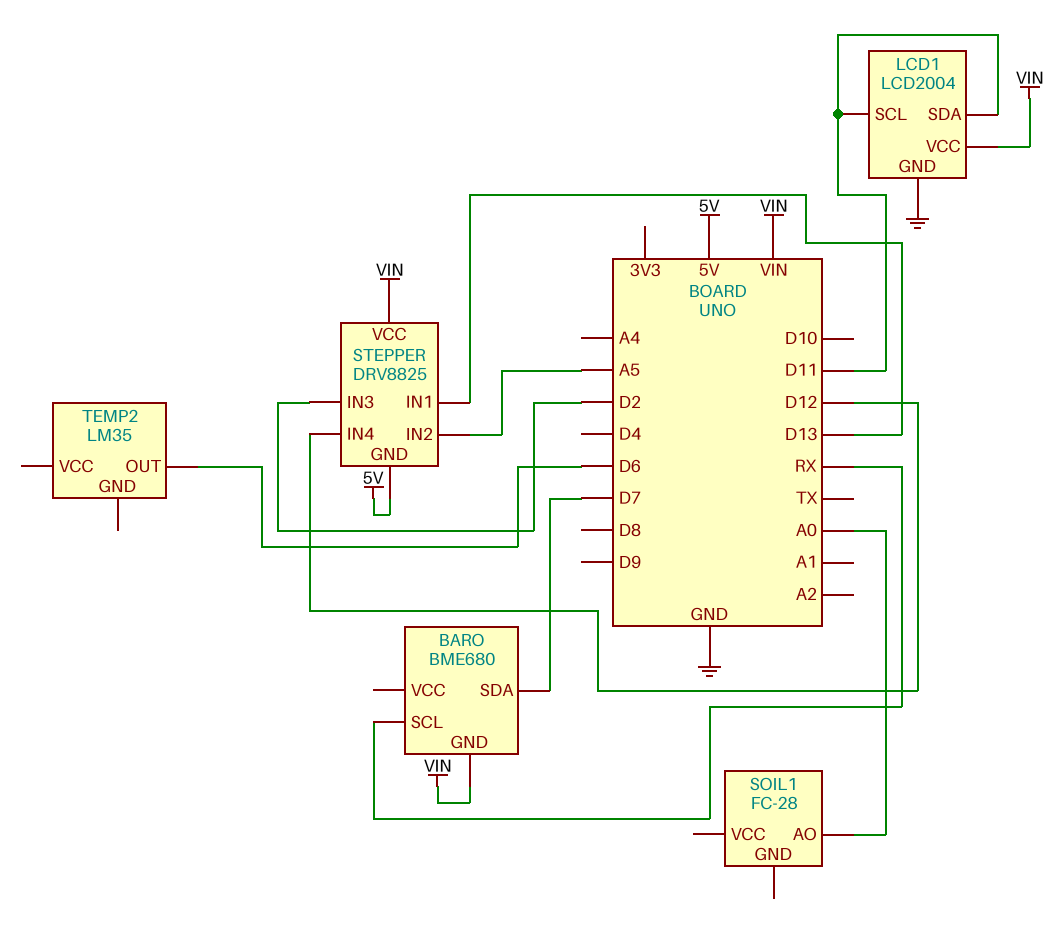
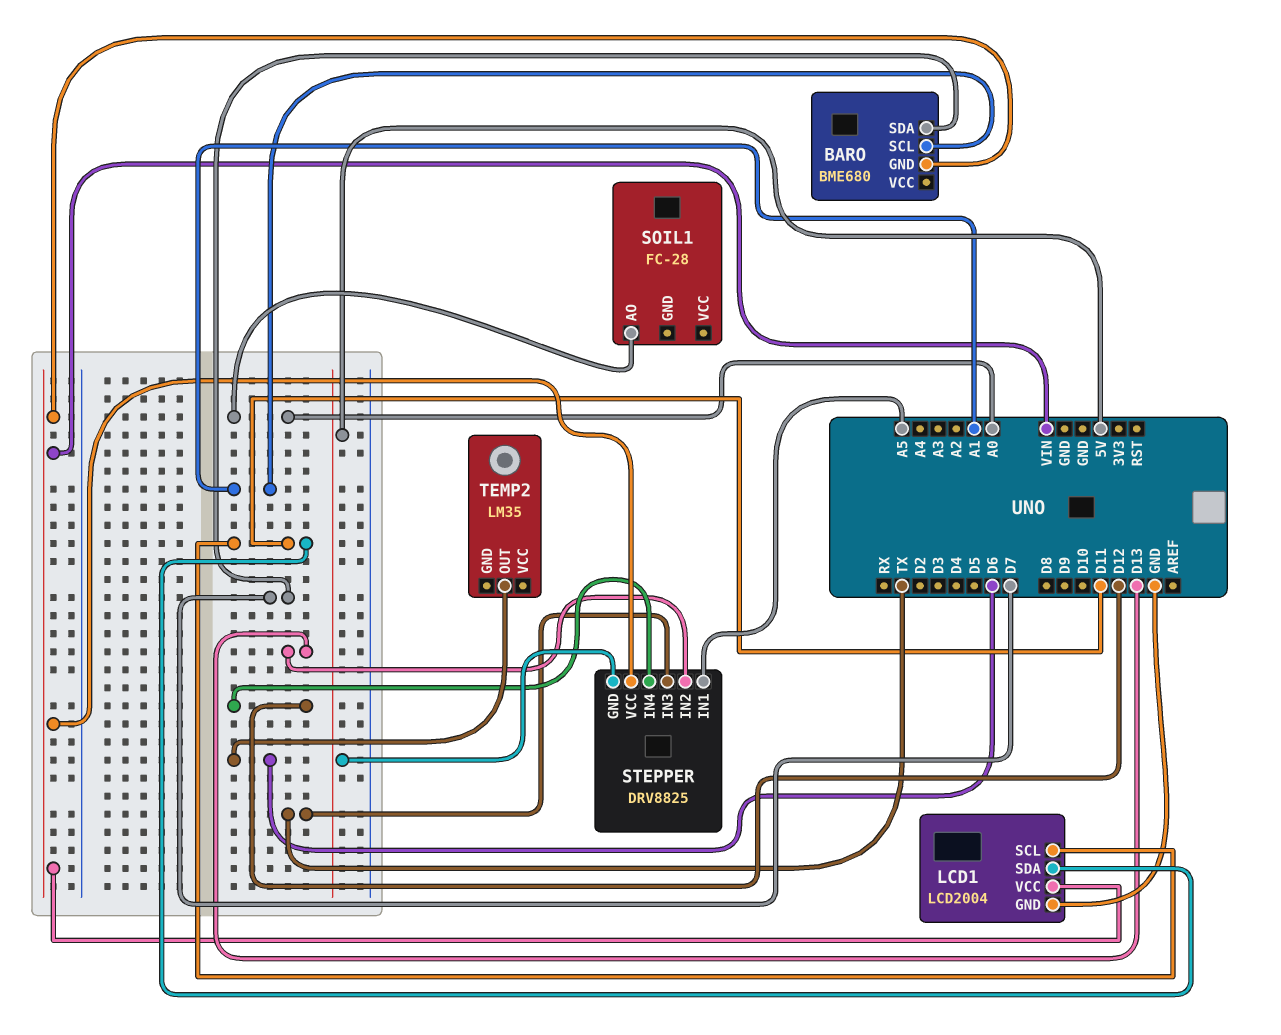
BARO pin SCL: RX -> A1
STEPPER pin IN1: D13 -> A5
STEPPER pin IN2: A5 -> D13
STEPPER pin IN3: D2 -> TX

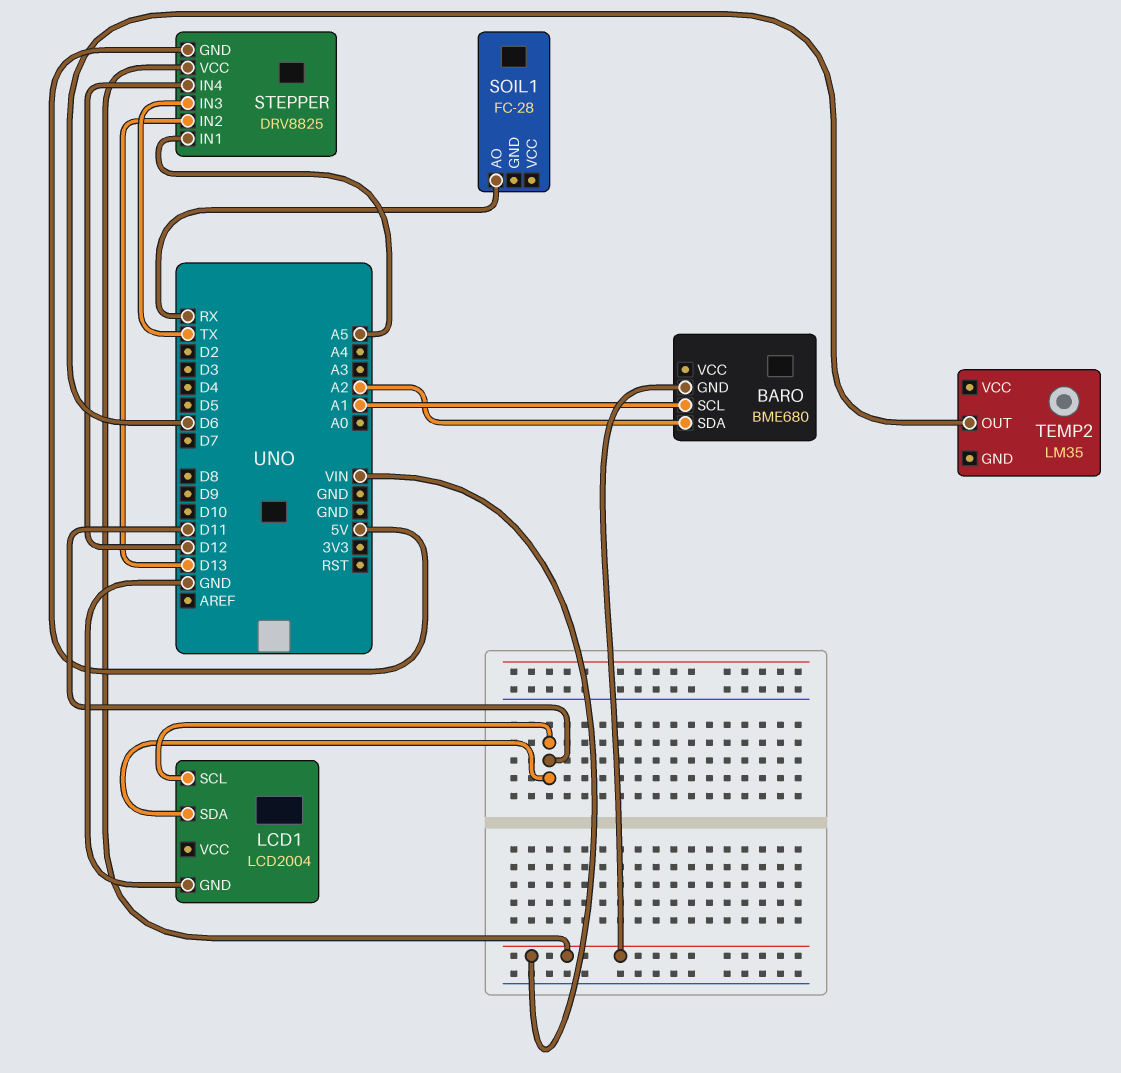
BARO pin SDA: D7 -> A2
LCD1 pin VCC: VIN -> none
SOIL1 pin AO: A0 -> RX

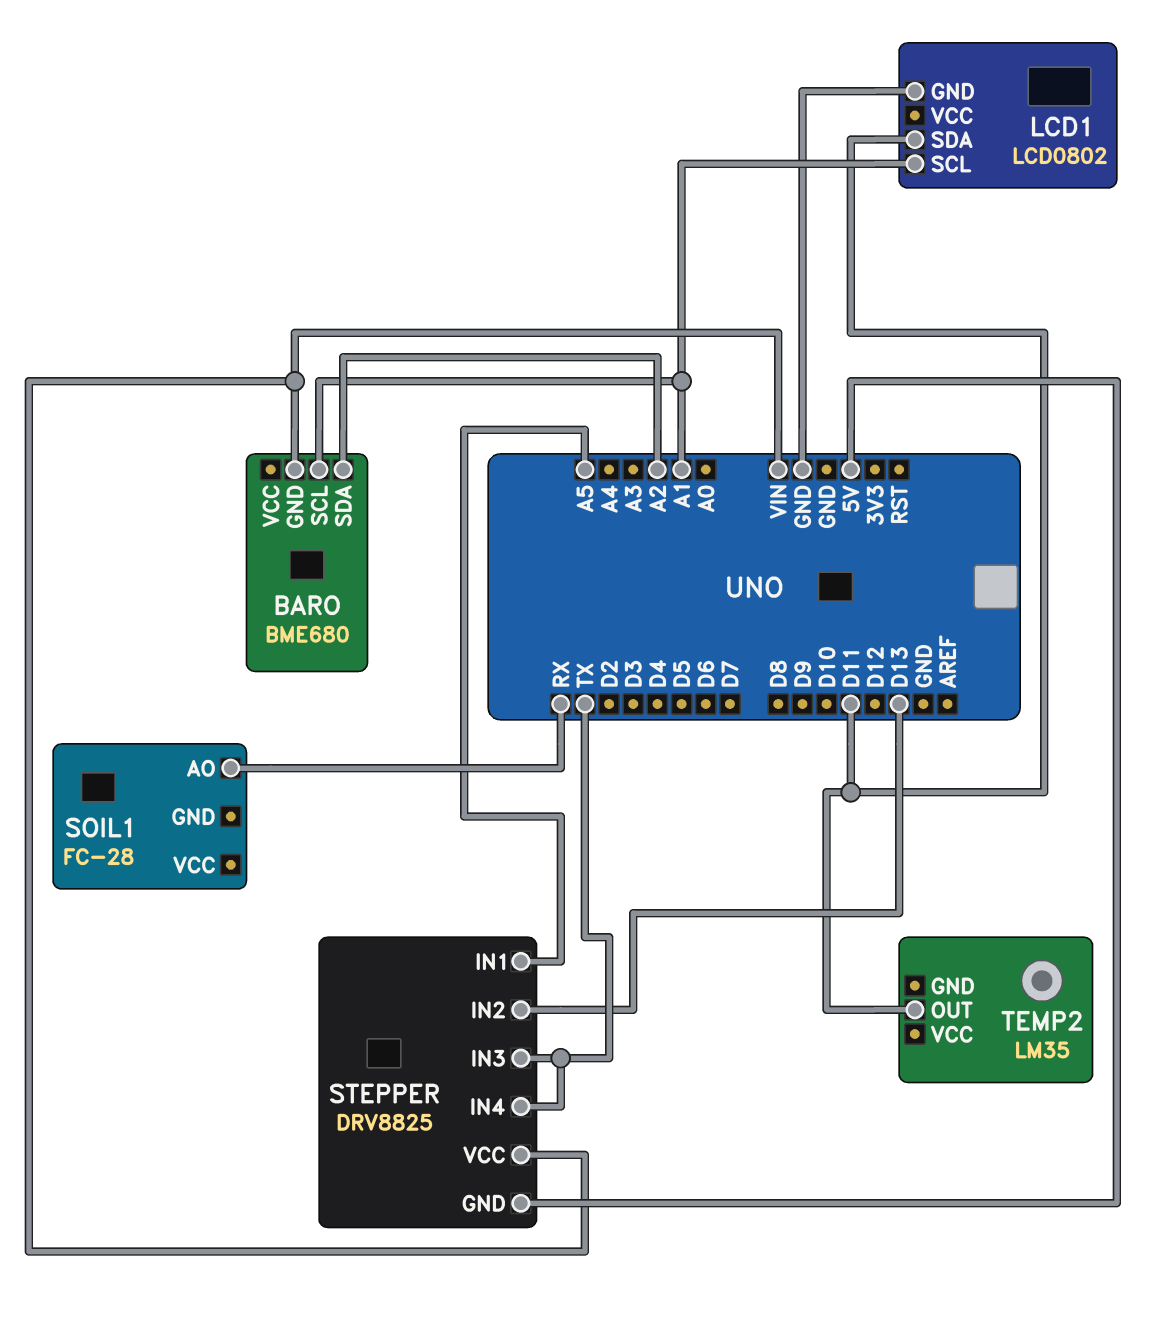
LCD1: LCD2004 -> LCD0802
LCD1 pin SCL: D11 -> A1
STEPPER pin IN4: D12 -> TX
TEMP2 pin OUT: D6 -> D11

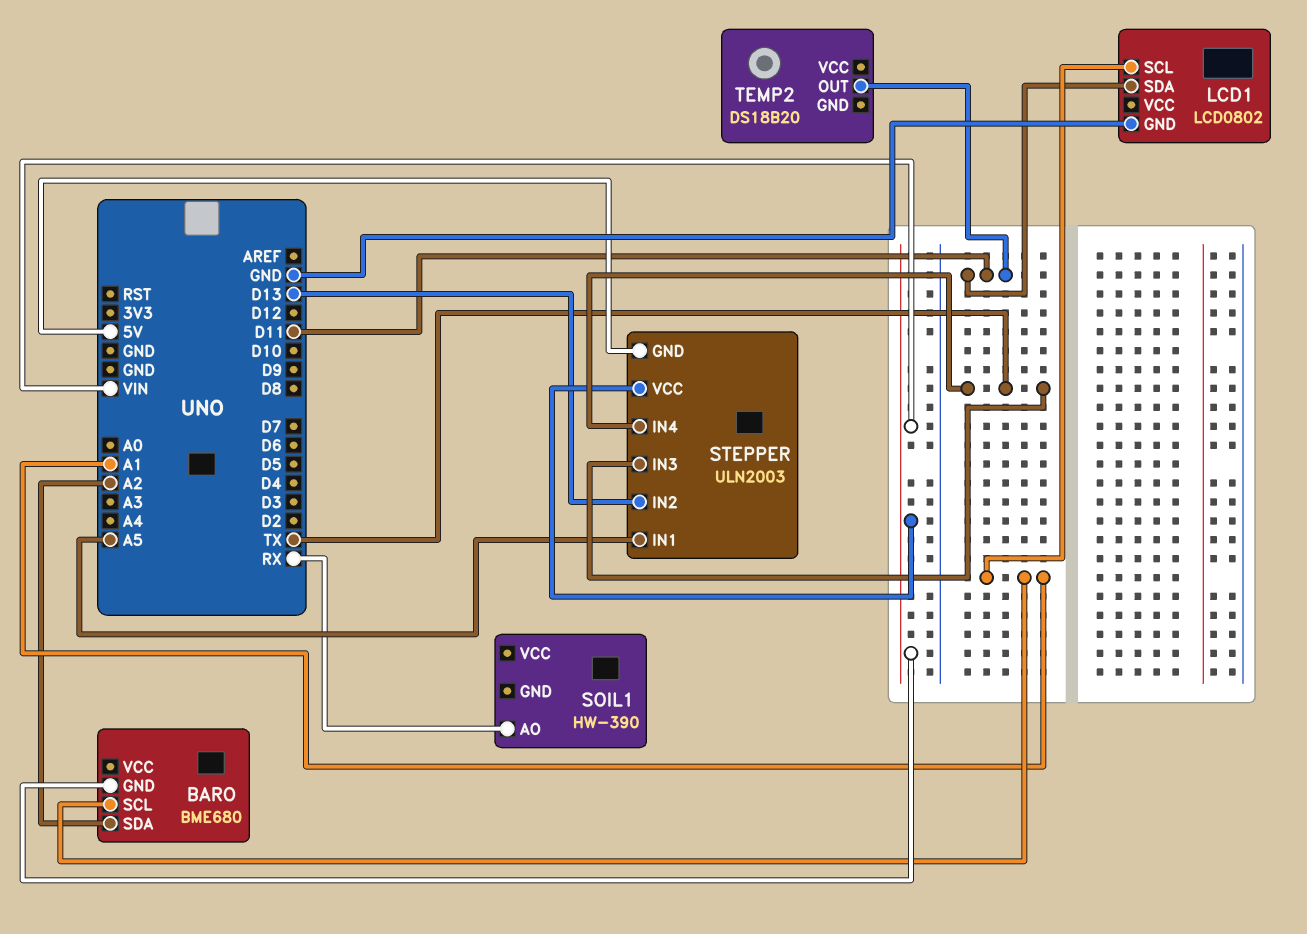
SOIL1: FC-28 -> HW-390
STEPPER: DRV8825 -> ULN2003
TEMP2: LM35 -> DS18B20

